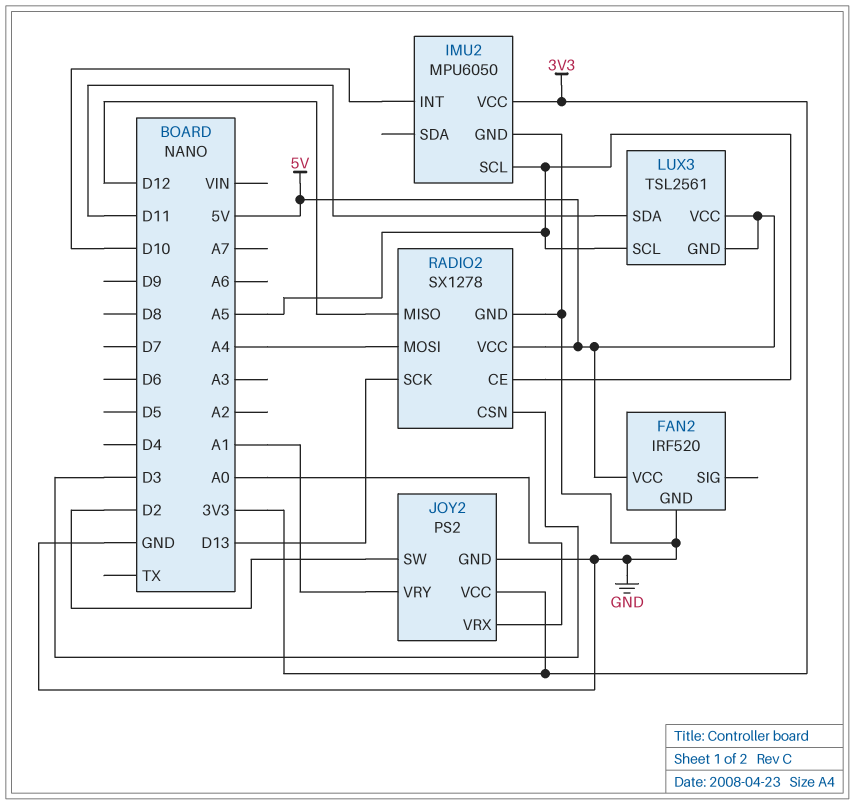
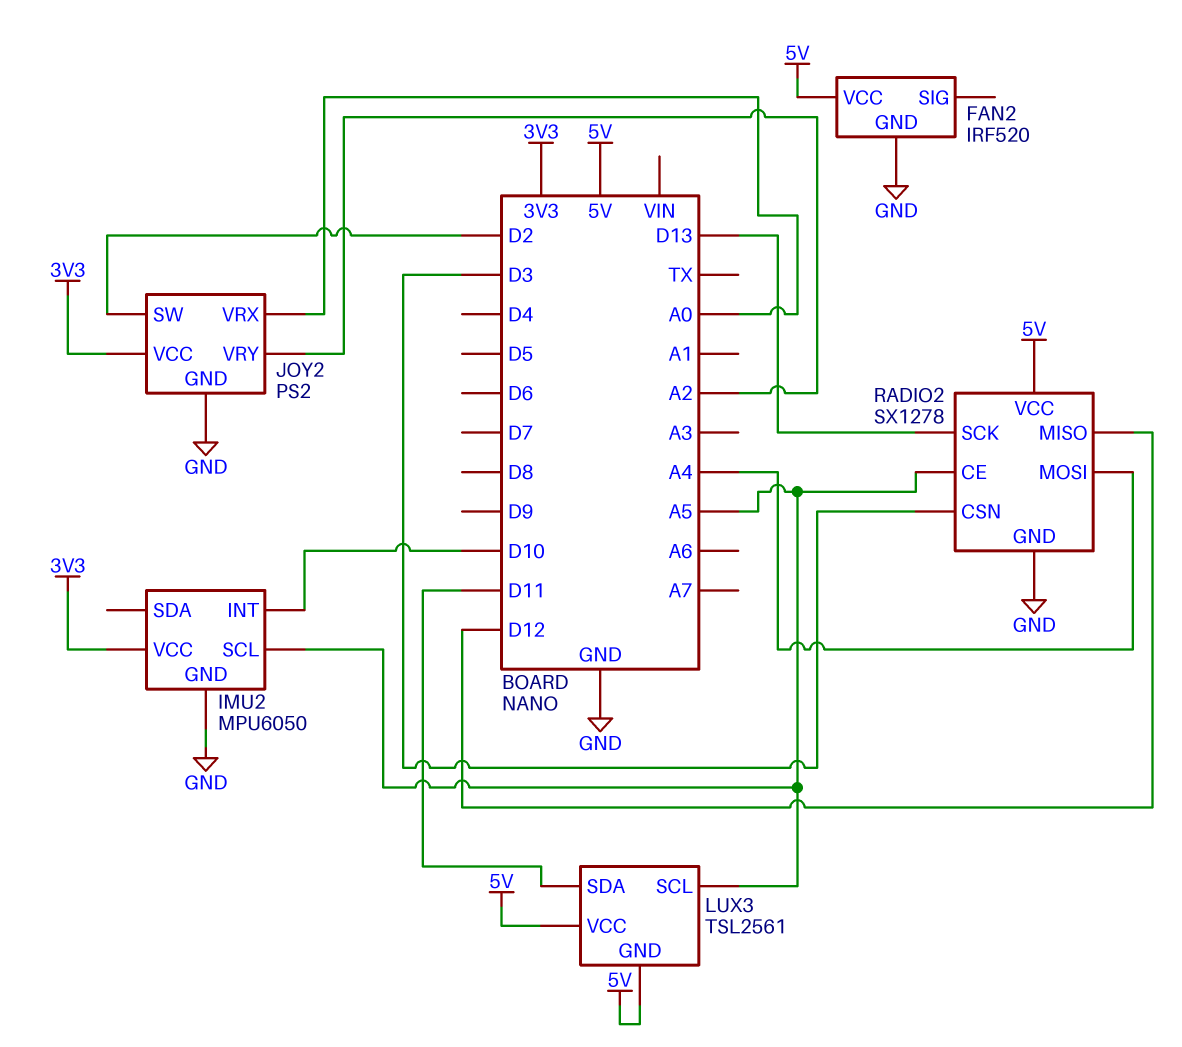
JOY2 pin VRY: A1 -> A2

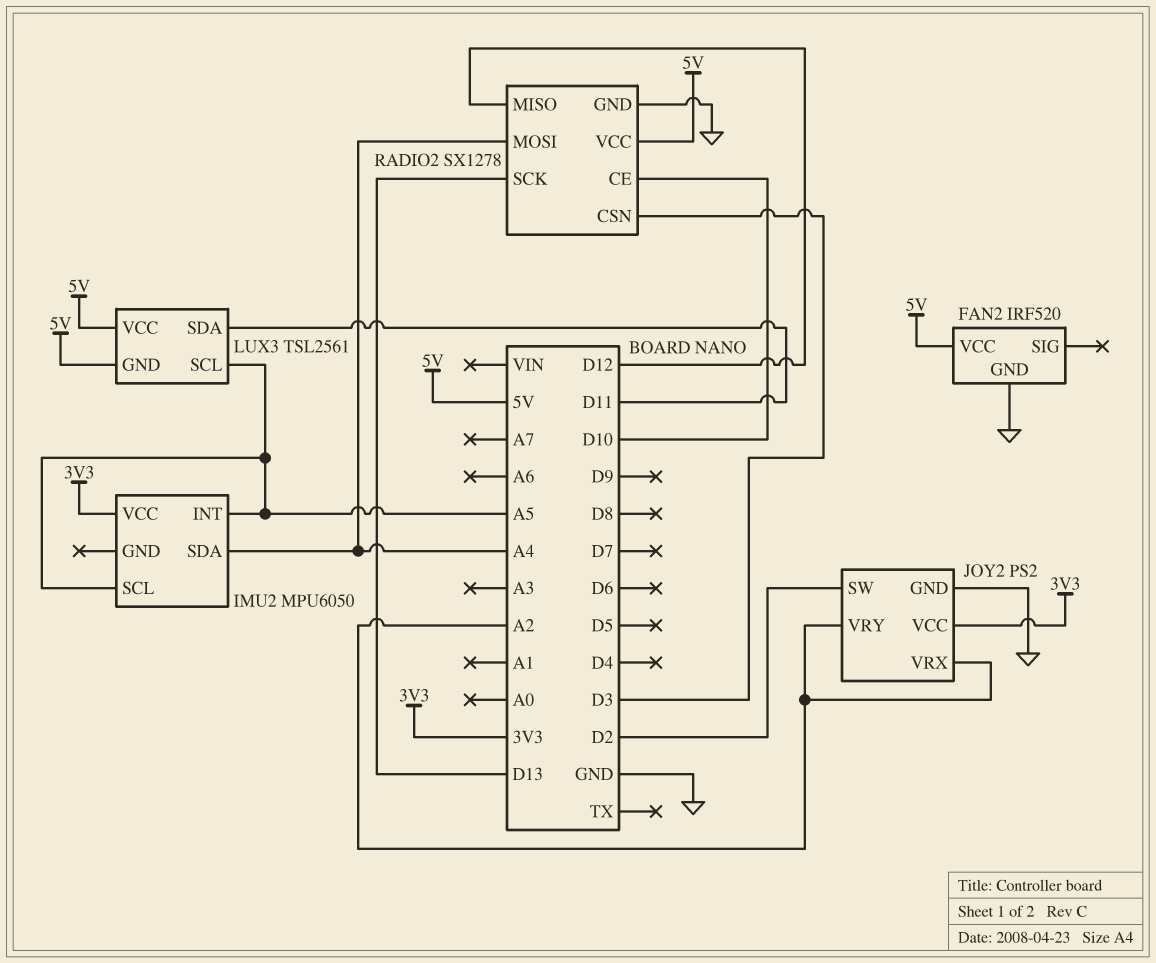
IMU2 pin GND: GND -> none
IMU2 pin INT: D10 -> A5
IMU2 pin SDA: none -> A4
JOY2 pin VRX: A0 -> A2
RADIO2 pin CE: A5 -> D10

